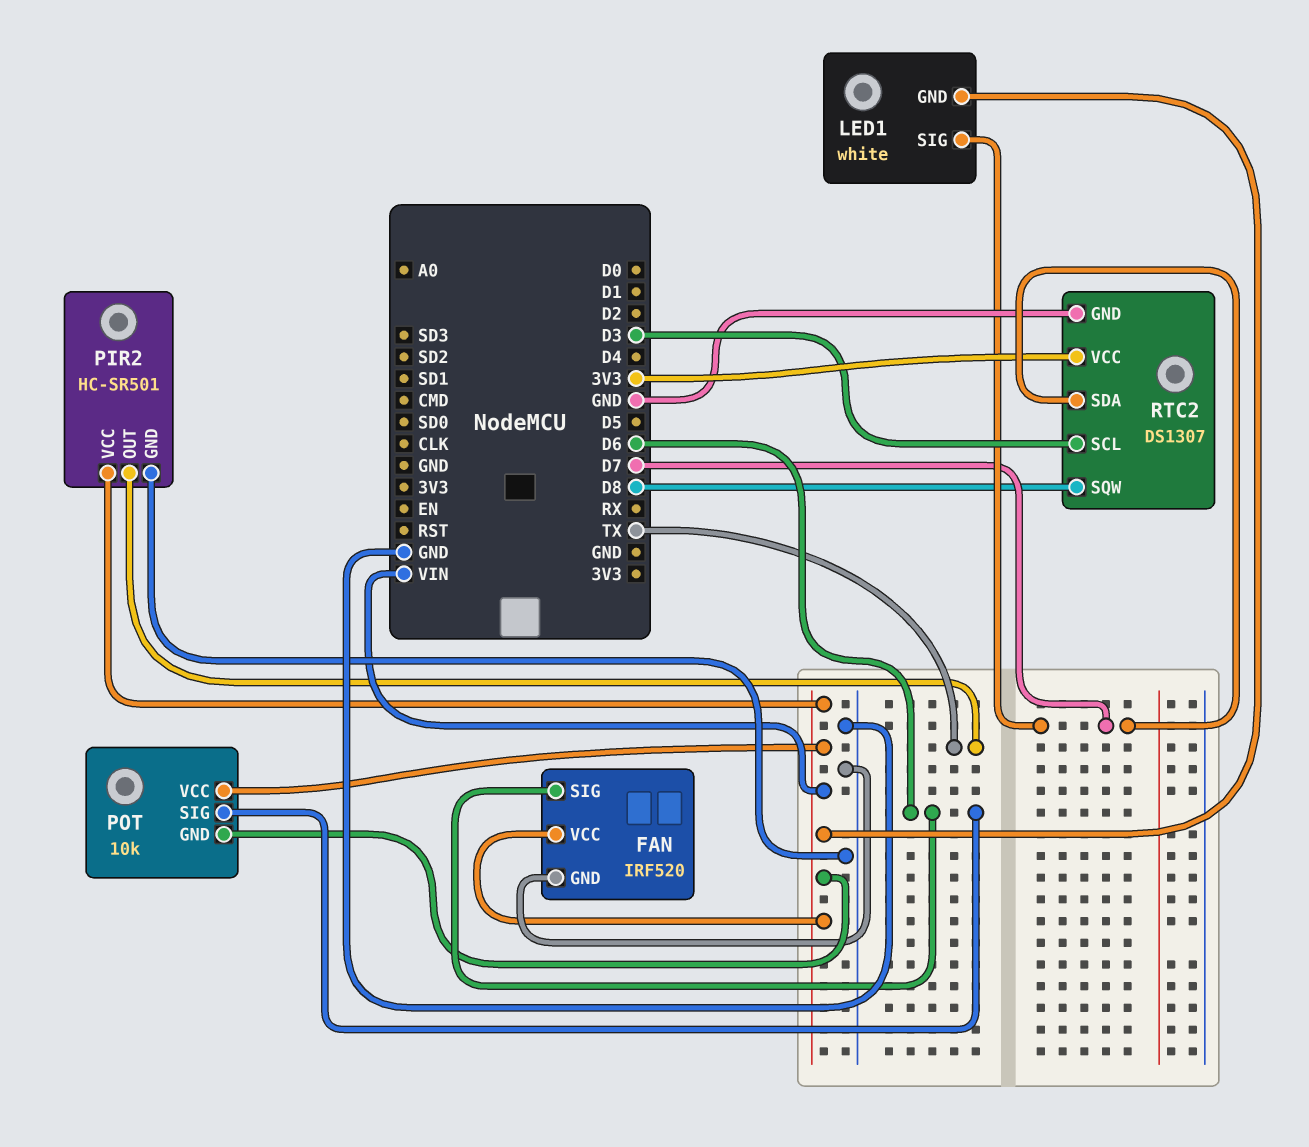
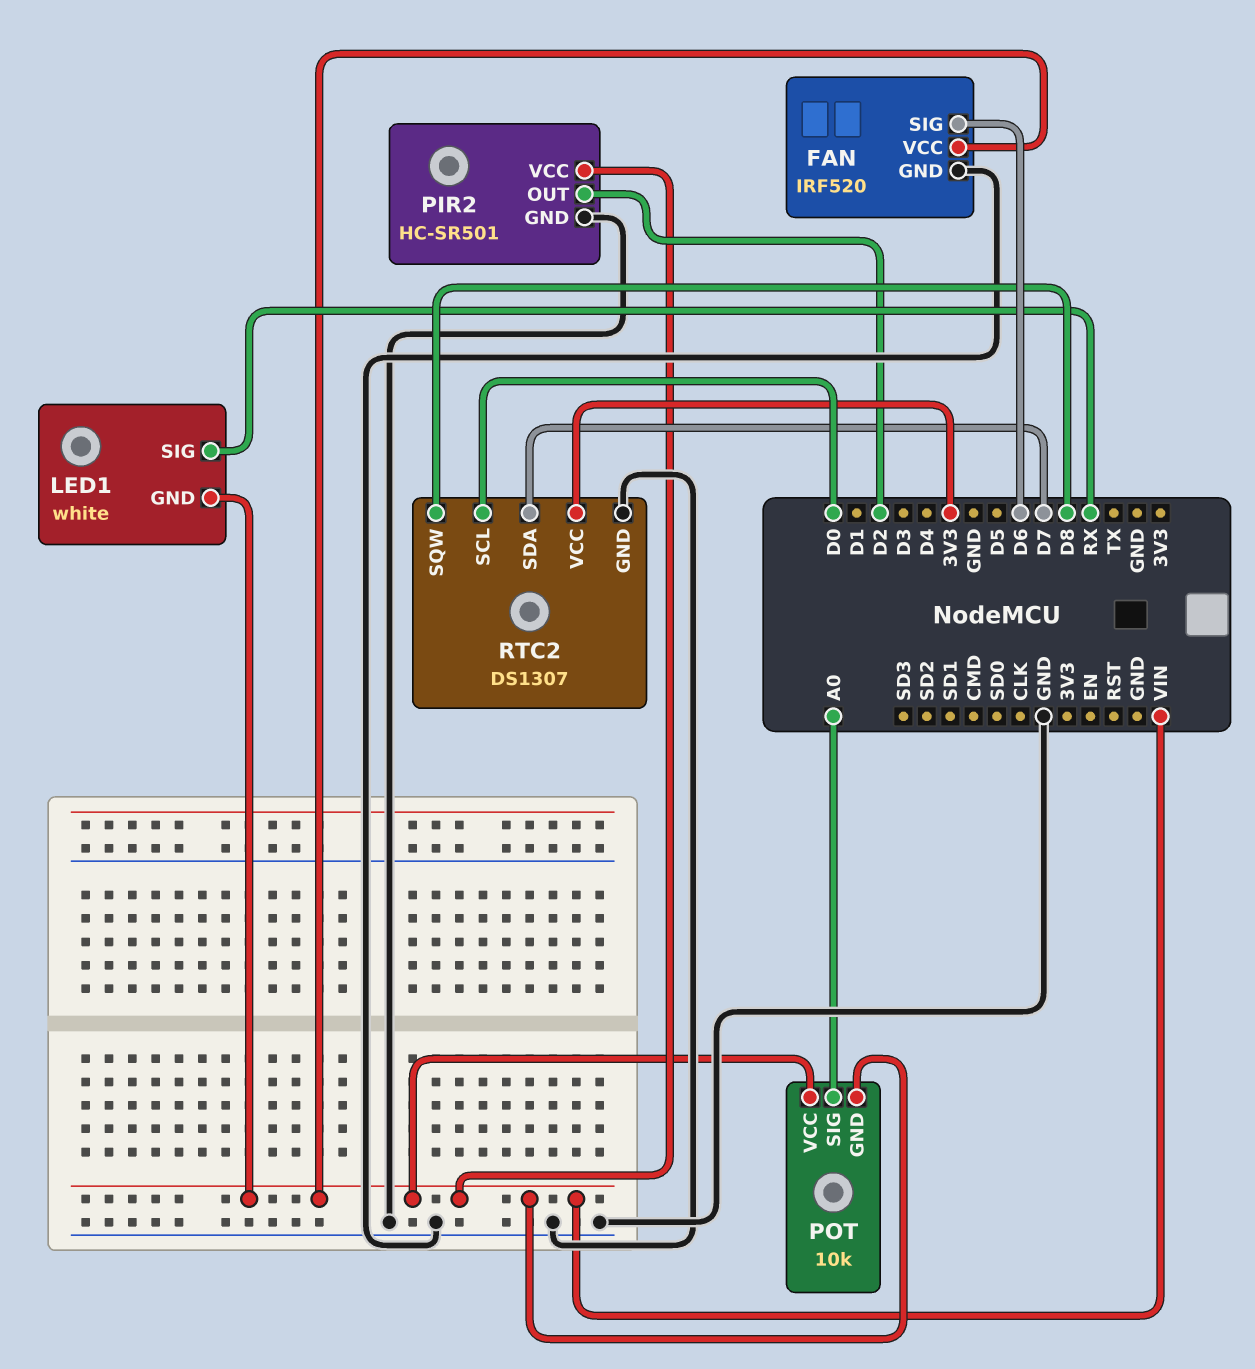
LED1 pin SIG: D7 -> RX
PIR2 pin OUT: TX -> D2
POT pin SIG: D6 -> A0
RTC2 pin SCL: D3 -> D0

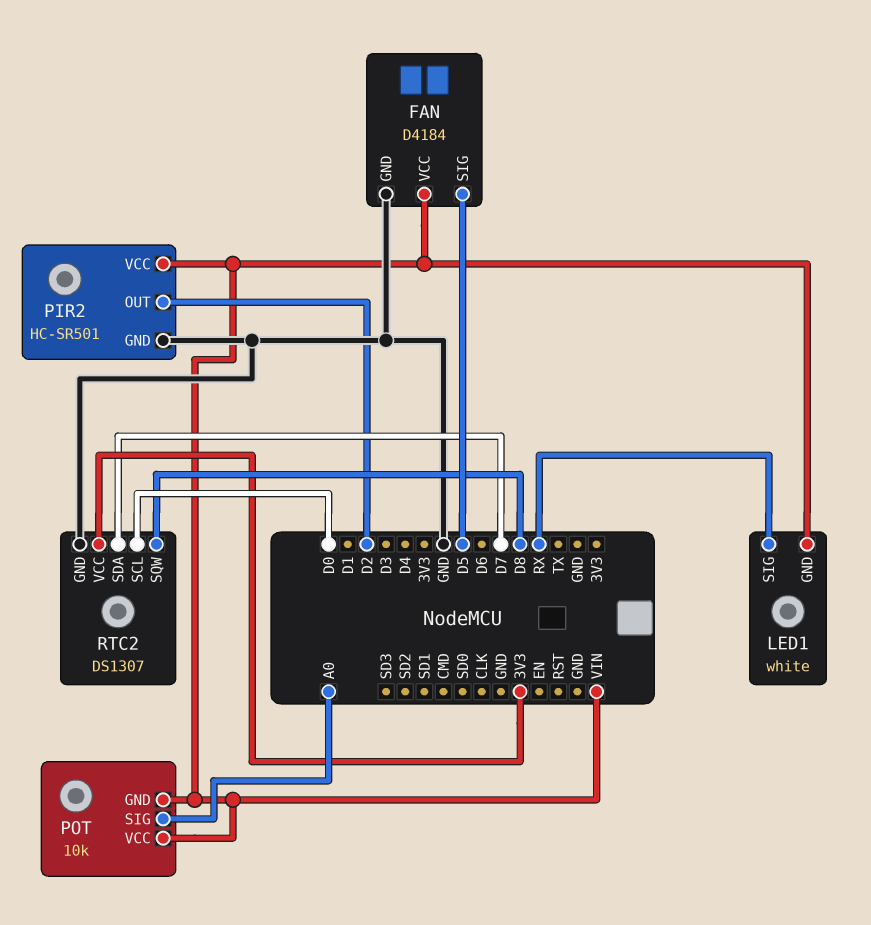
FAN: IRF520 -> D4184
FAN pin SIG: D6 -> D5

